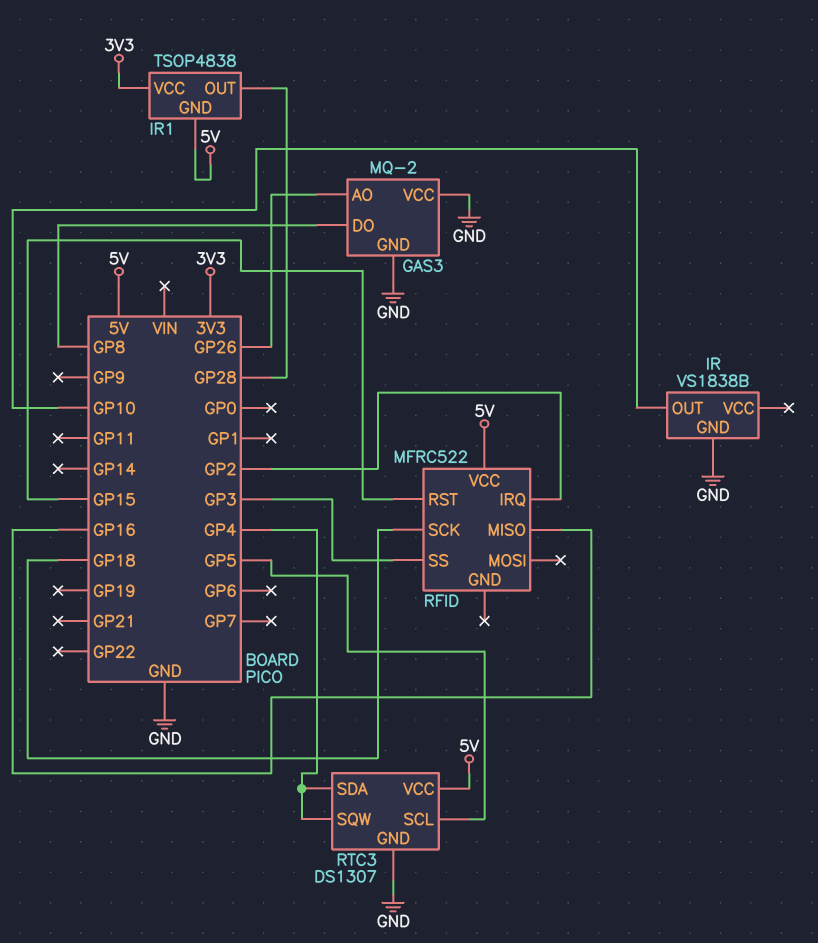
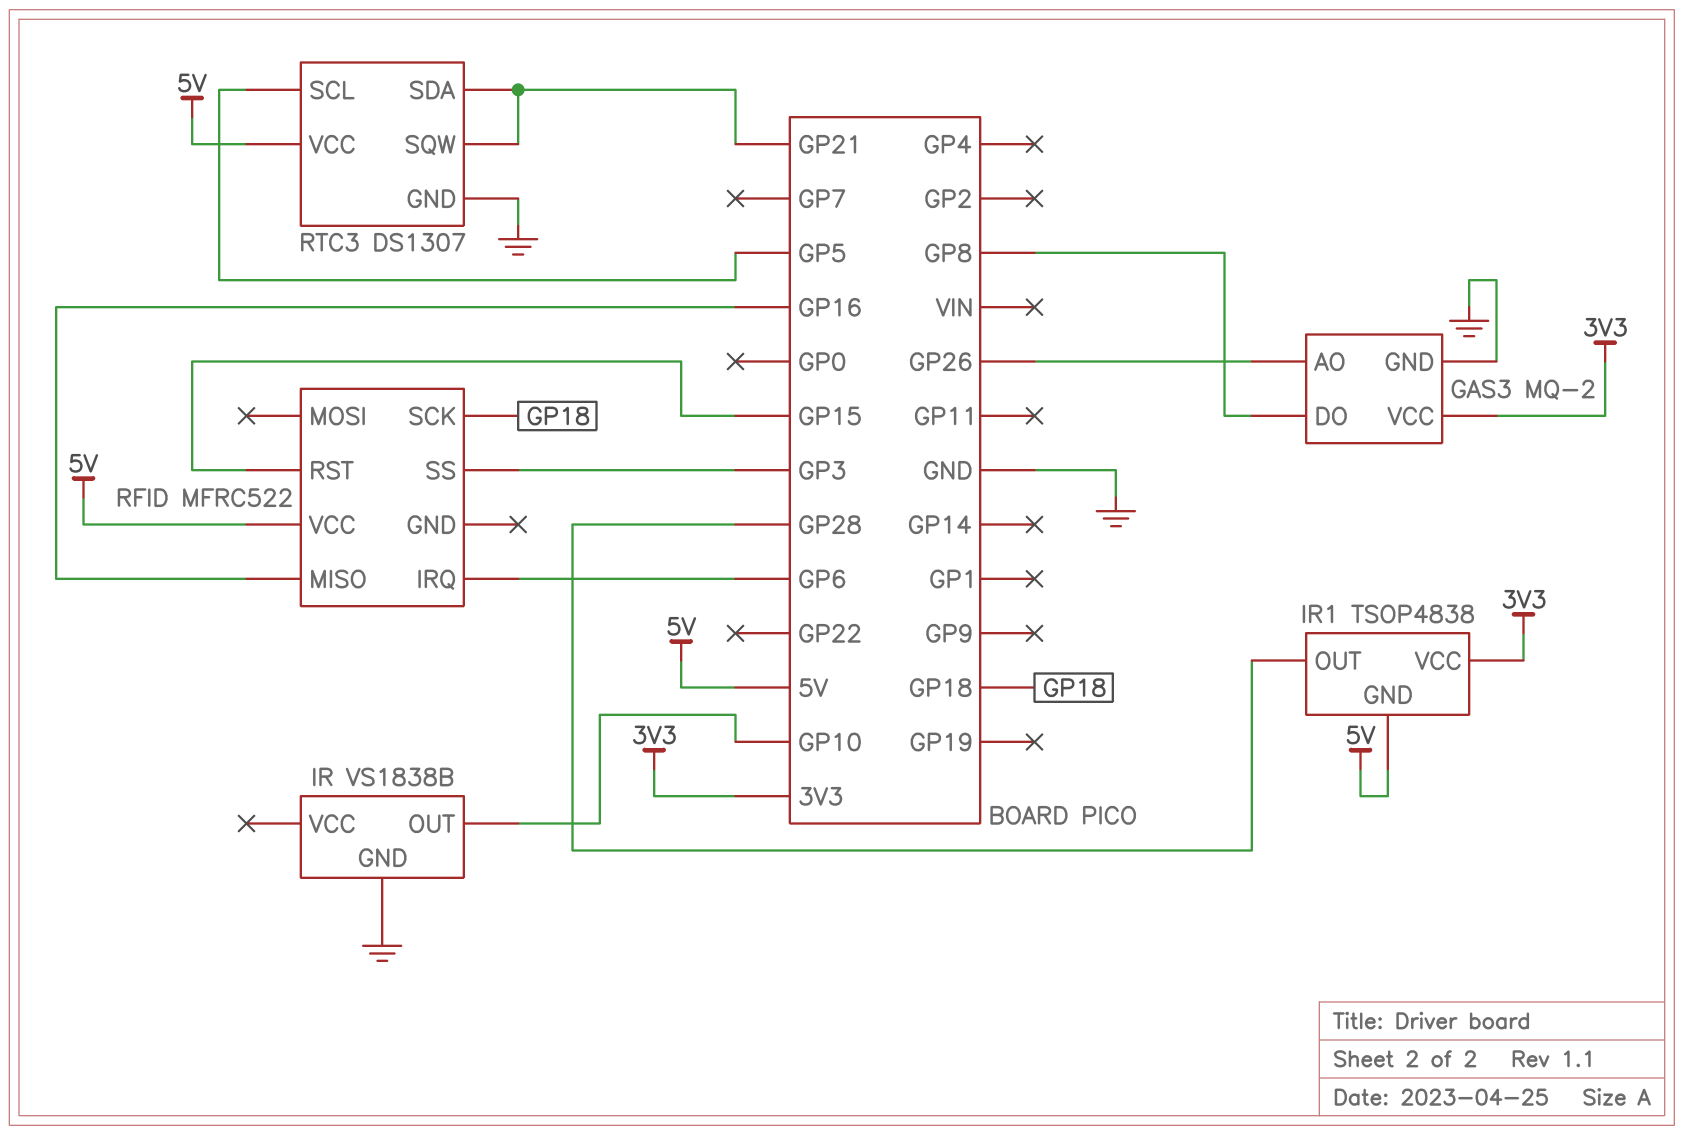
GAS3 pin VCC: GND -> 3V3
RFID pin IRQ: GP2 -> GP6
RTC3 pin SDA: GP4 -> GP21
RTC3 pin SQW: GP4 -> GP21

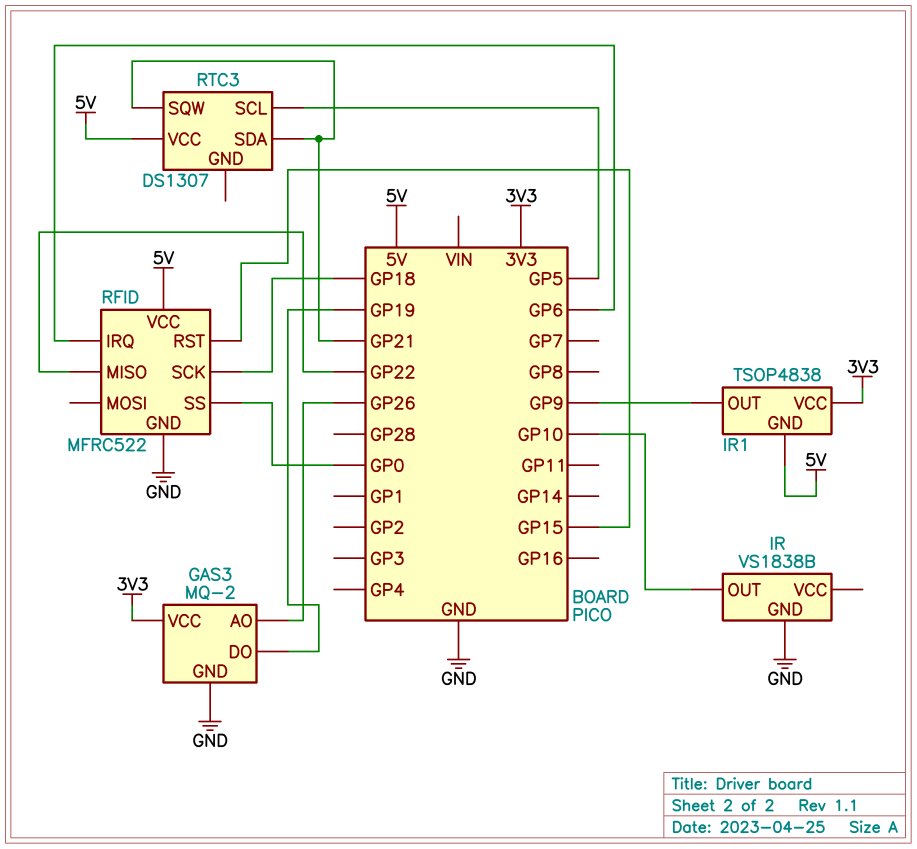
GAS3 pin DO: GP8 -> GP19
IR1 pin OUT: GP28 -> GP9
RFID pin GND: none -> GND
RFID pin MISO: GP16 -> GP22
RFID pin SS: GP3 -> GP0
RTC3 pin GND: GND -> none

